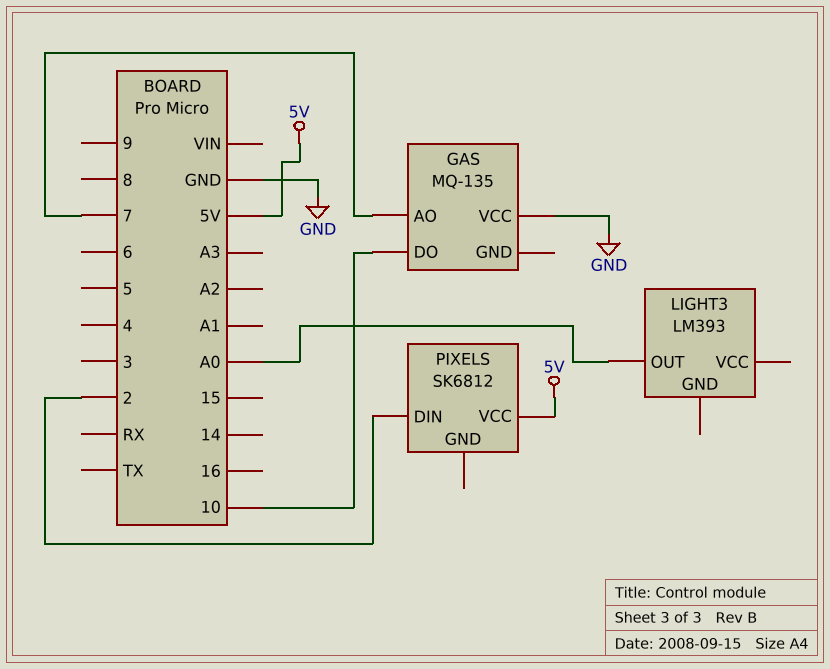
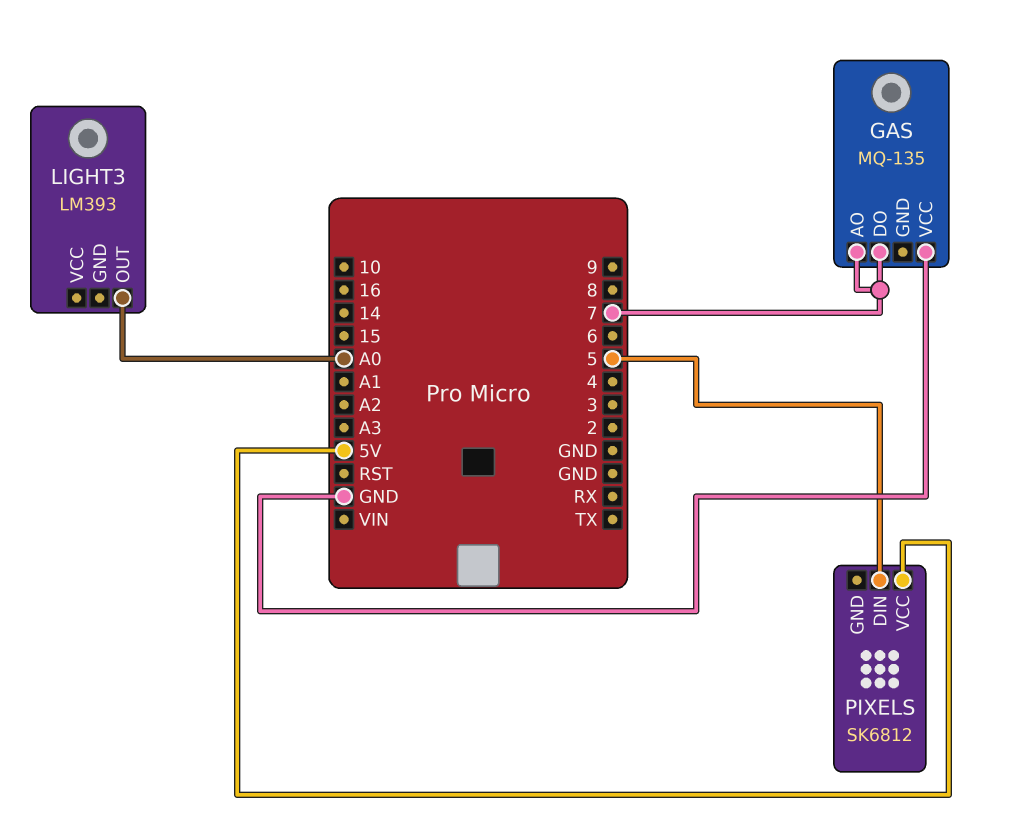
GAS pin DO: 10 -> 7
PIXELS pin DIN: 2 -> 5

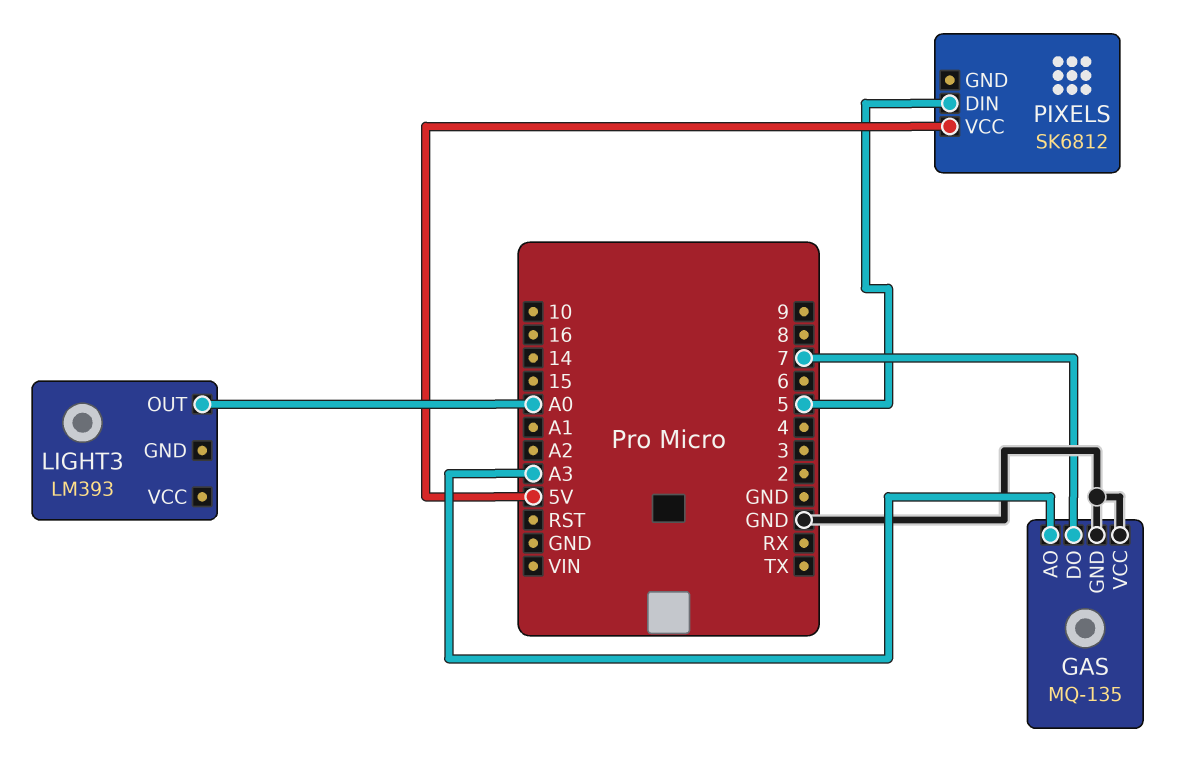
GAS pin AO: 7 -> A3
GAS pin GND: none -> GND

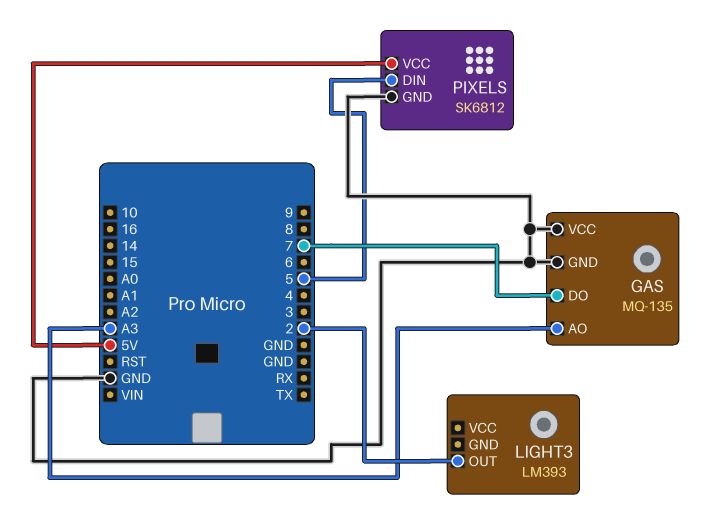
LIGHT3 pin OUT: A0 -> 2
PIXELS pin GND: none -> GND

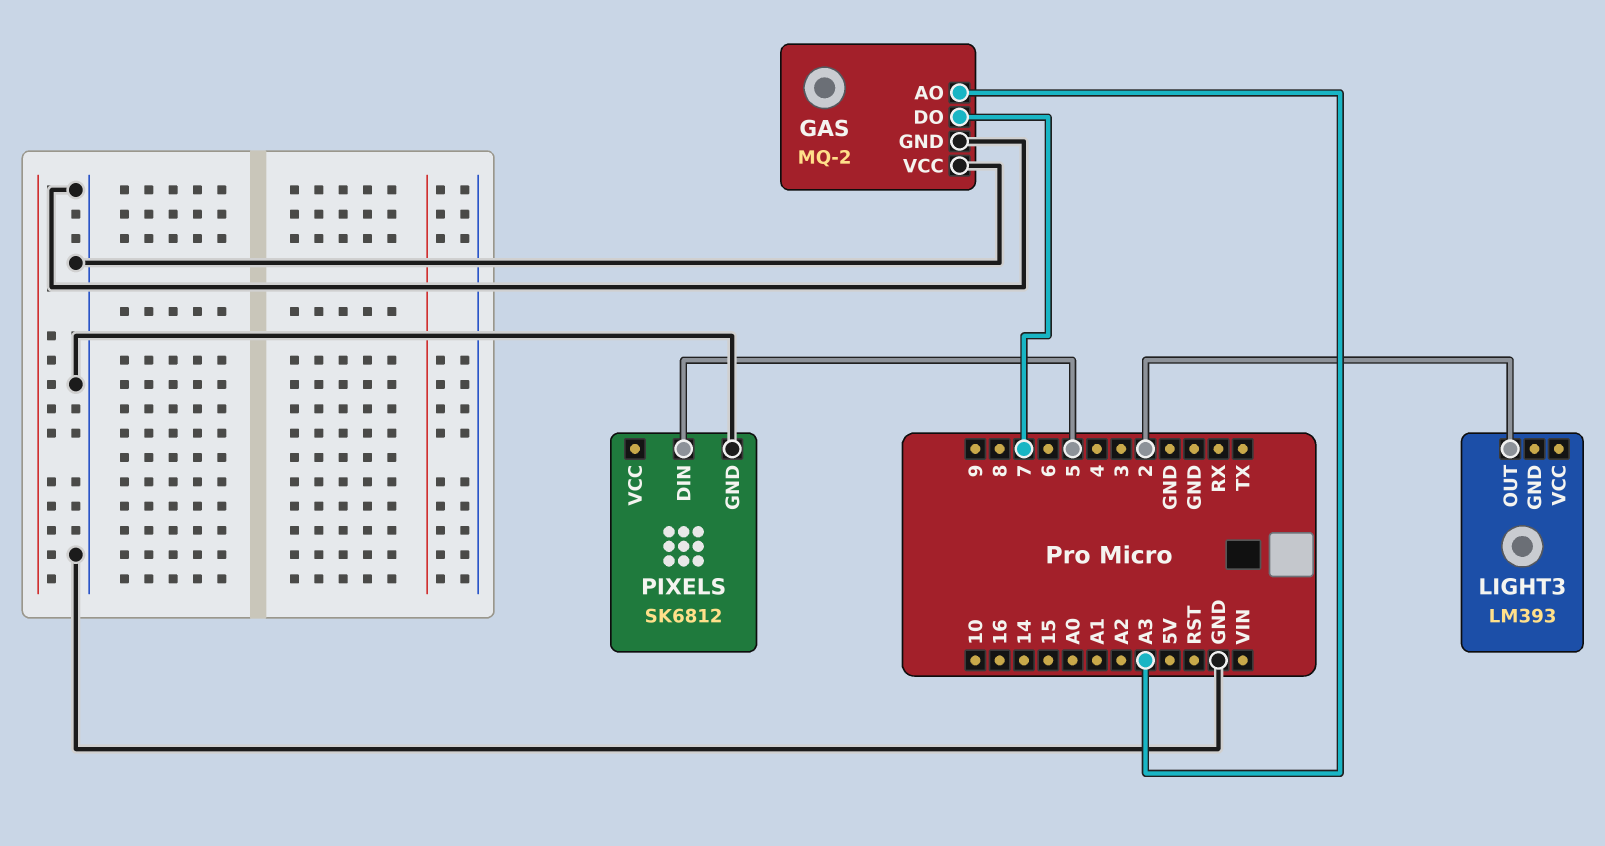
GAS: MQ-135 -> MQ-2
PIXELS pin VCC: 5V -> none

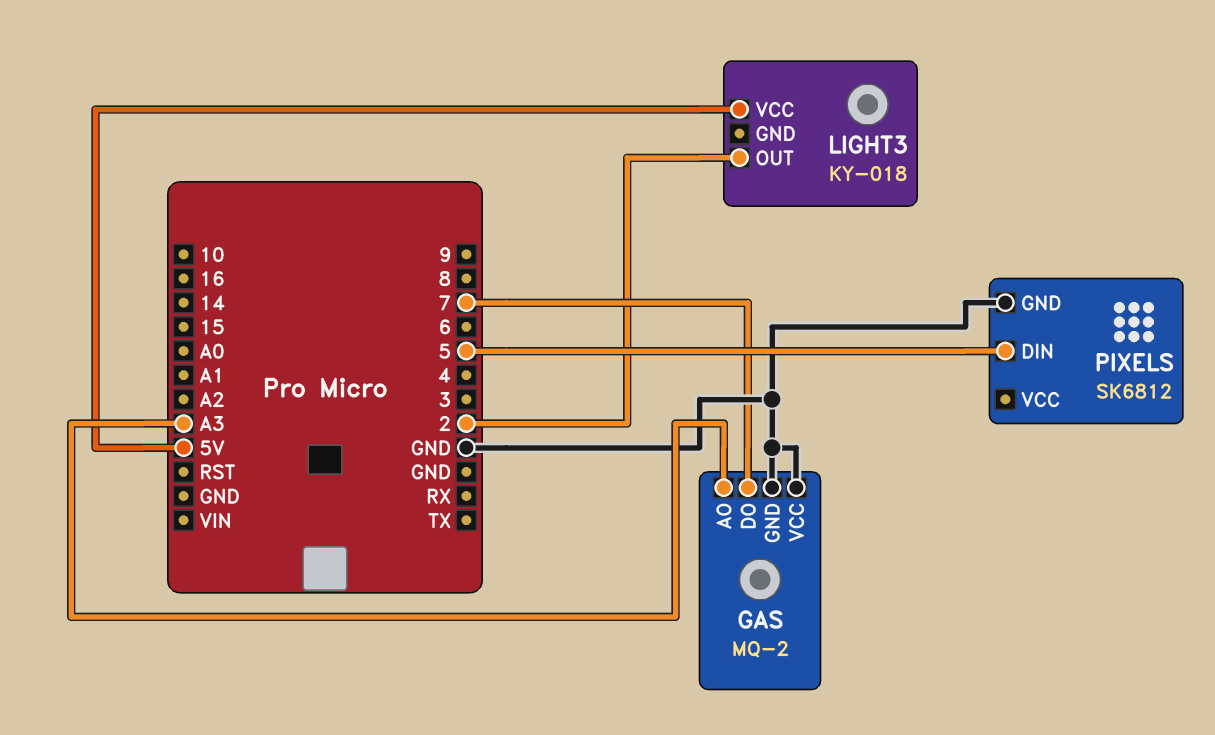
LIGHT3: LM393 -> KY-018
LIGHT3 pin VCC: none -> 5V

